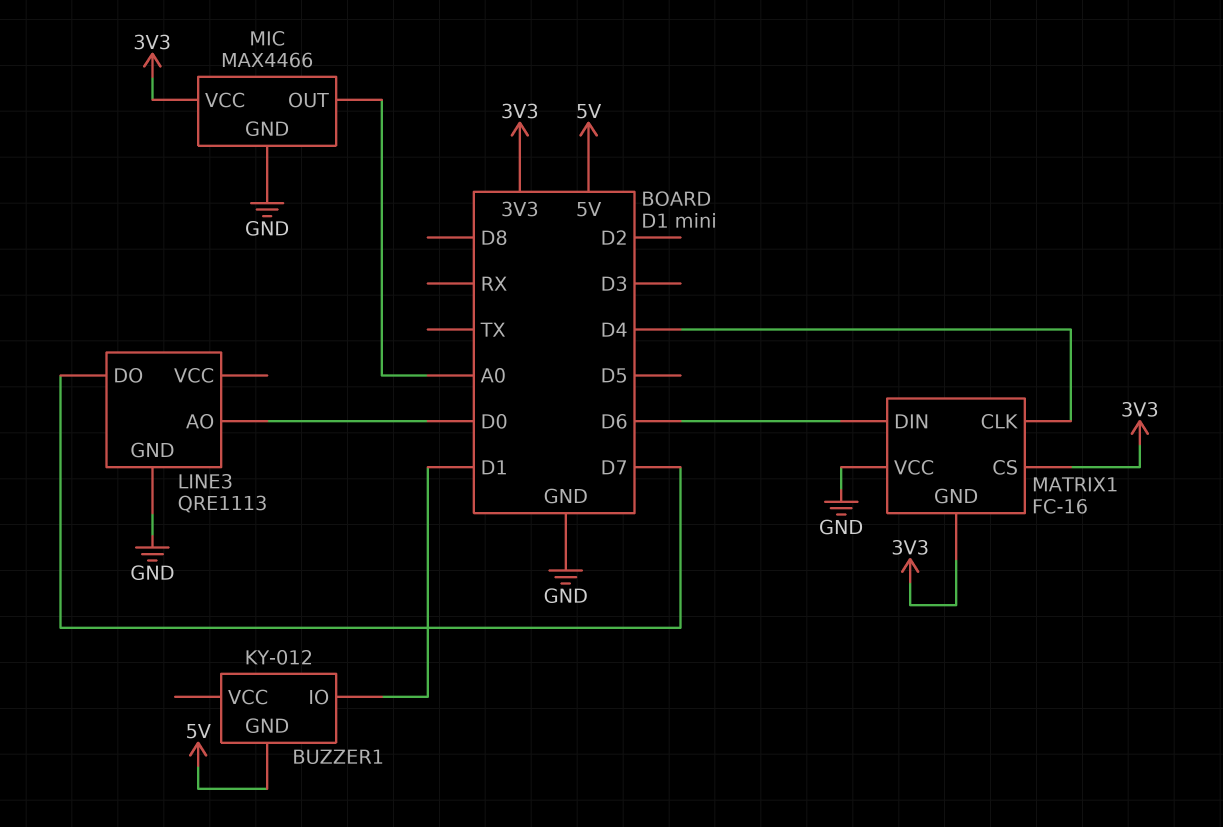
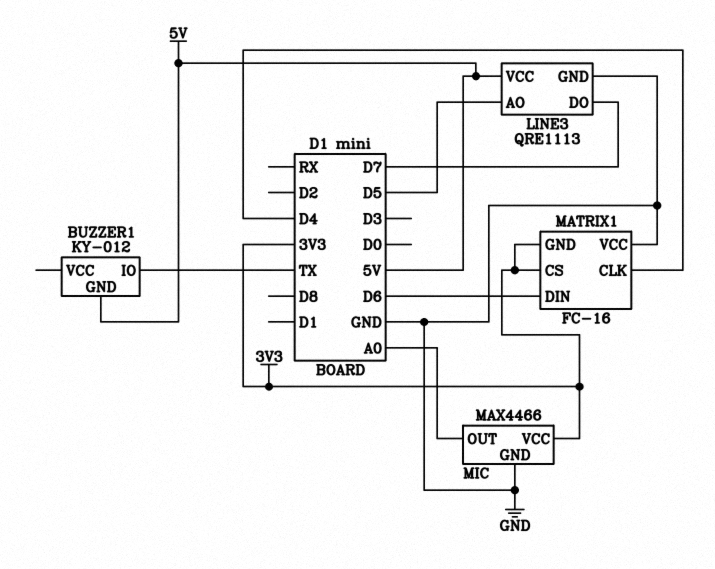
BUZZER1 pin IO: D1 -> TX
LINE3 pin AO: D0 -> D5
LINE3 pin VCC: none -> 5V

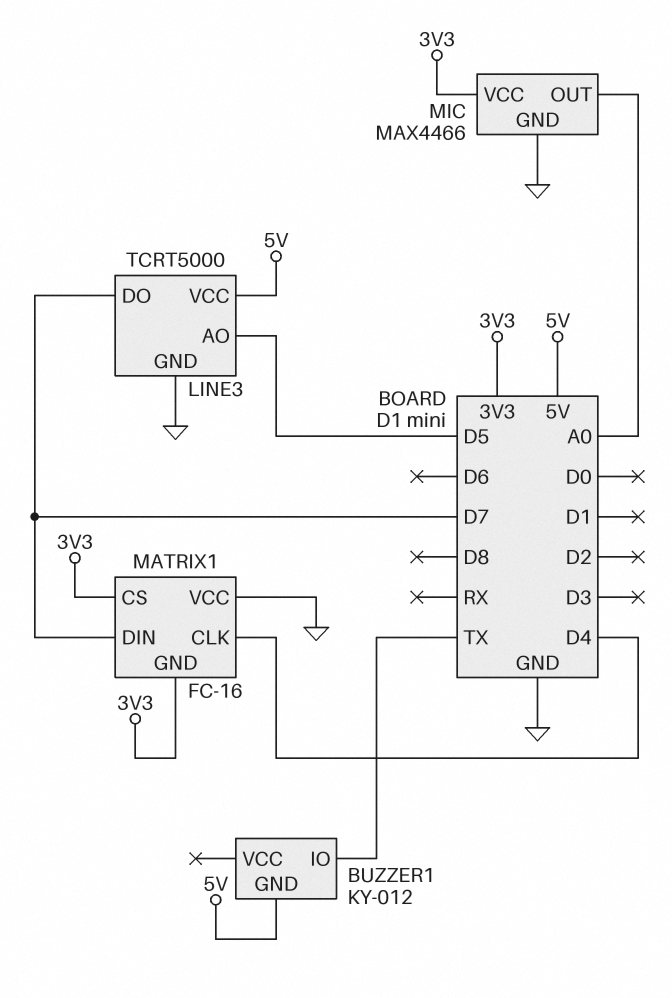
LINE3: QRE1113 -> TCRT5000
MATRIX1 pin DIN: D6 -> D7

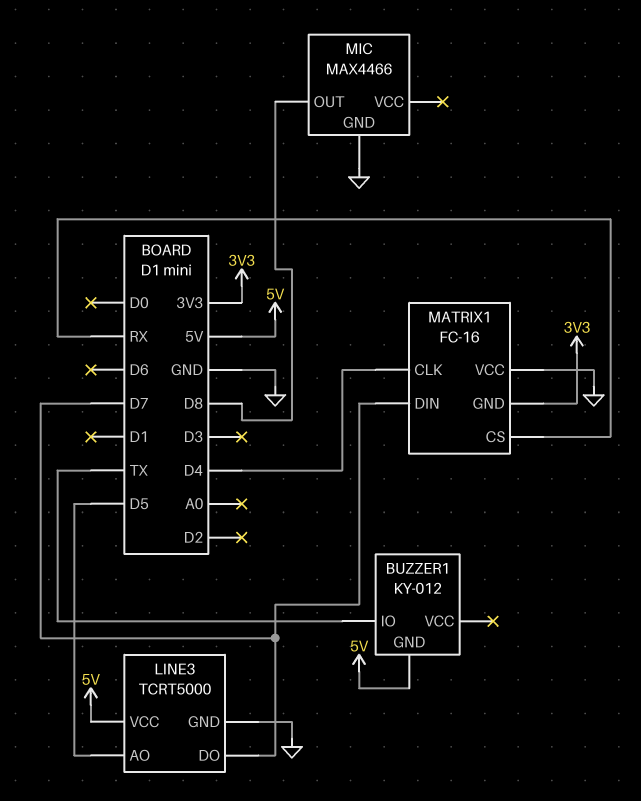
MATRIX1 pin CS: 3V3 -> RX
MIC pin OUT: A0 -> D8
MIC pin VCC: 3V3 -> none

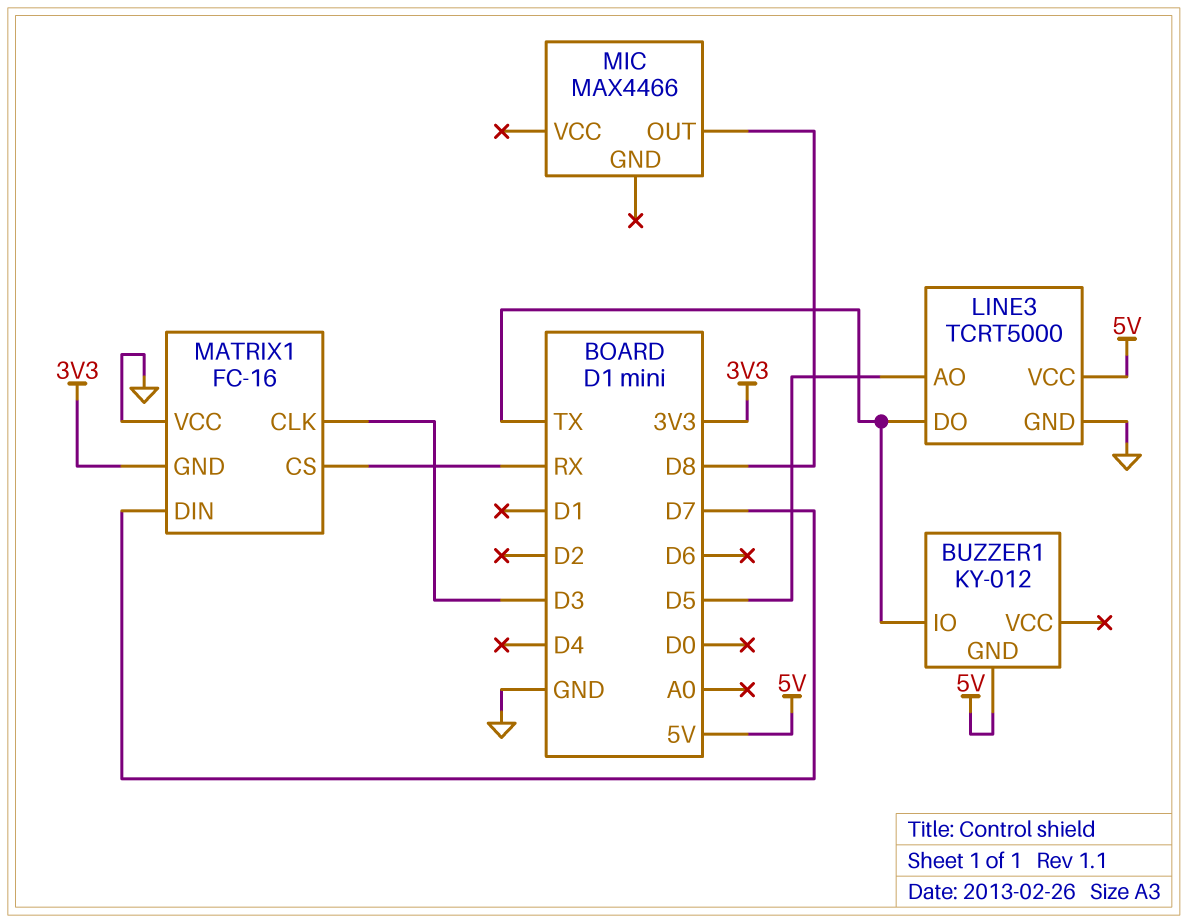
LINE3 pin DO: D7 -> TX
MATRIX1 pin CLK: D4 -> D3
MIC pin GND: GND -> none

